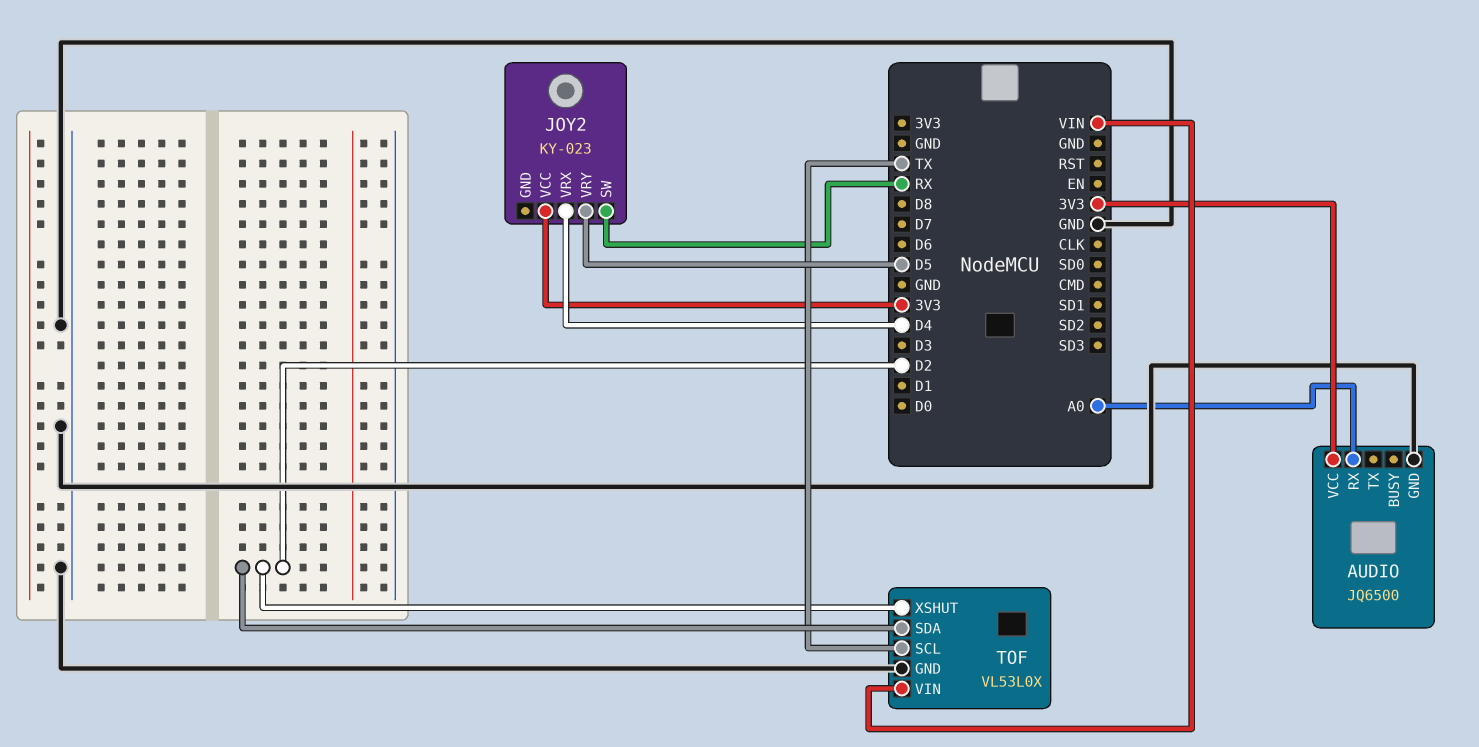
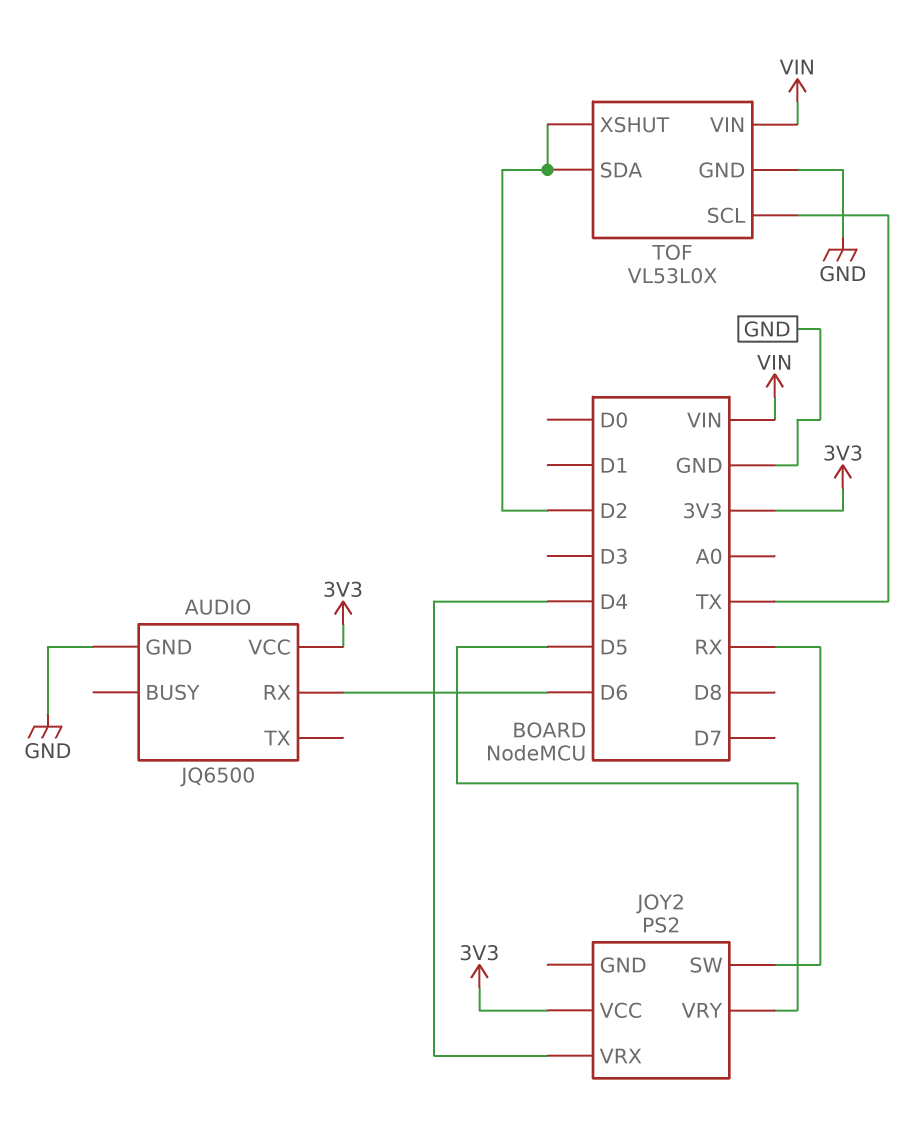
AUDIO pin RX: A0 -> D6
JOY2: KY-023 -> PS2

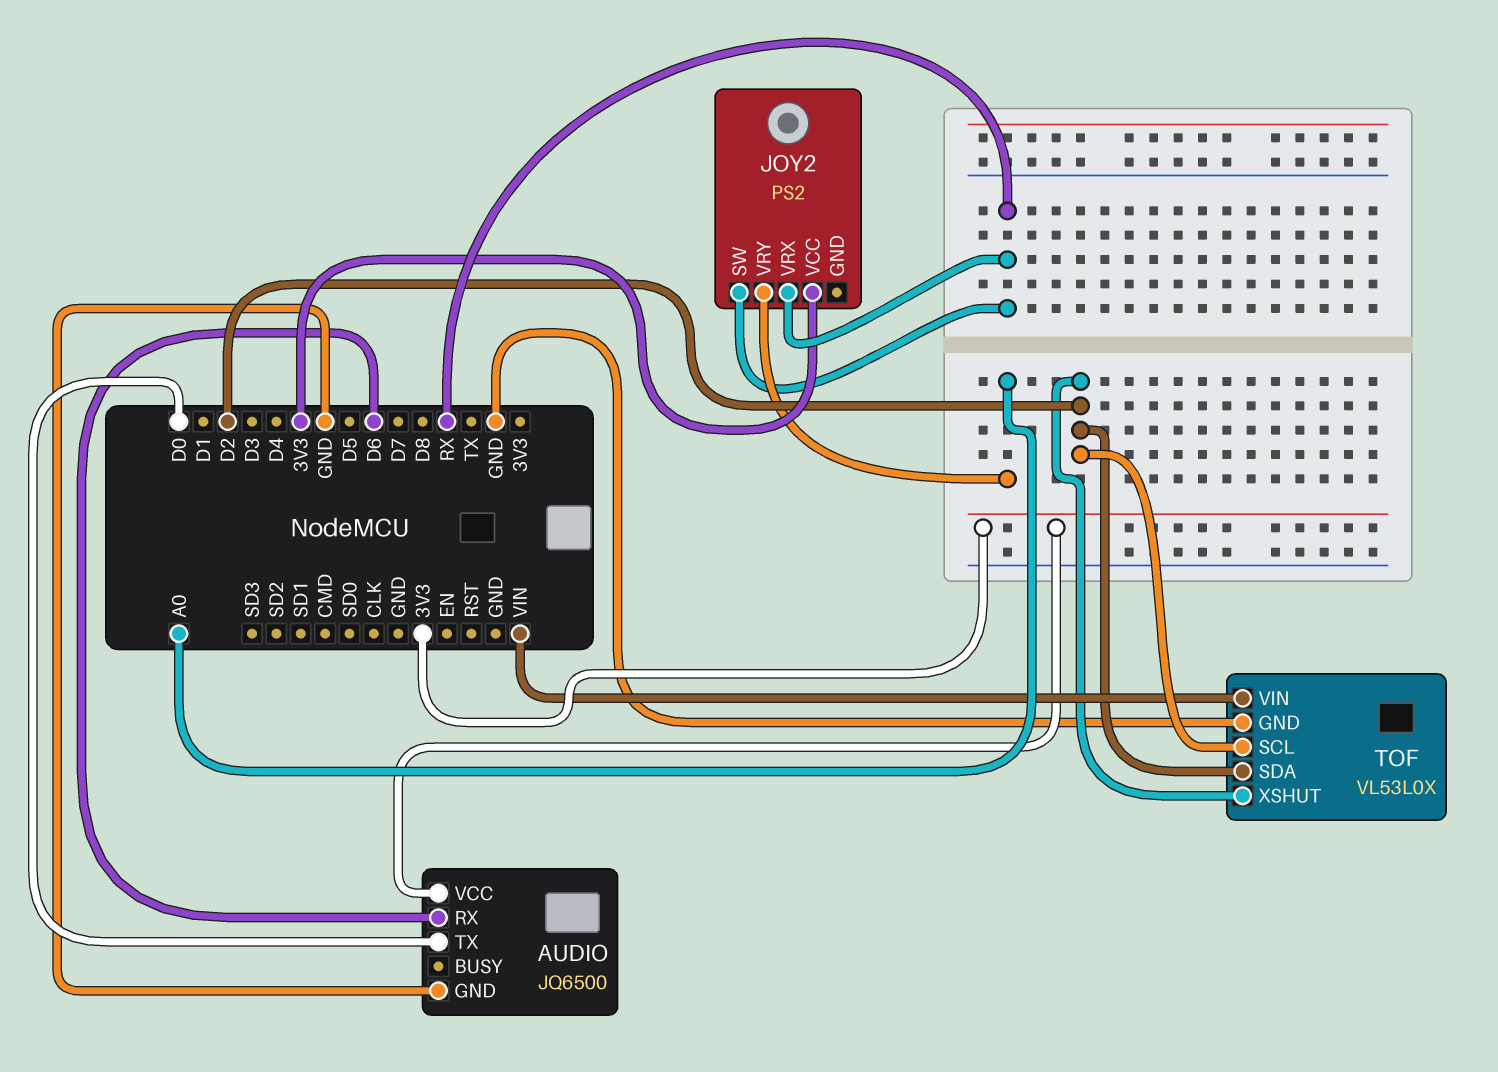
AUDIO pin TX: none -> D0
JOY2 pin VRX: D4 -> RX
JOY2 pin VRY: D5 -> A0
TOF pin SCL: TX -> D2

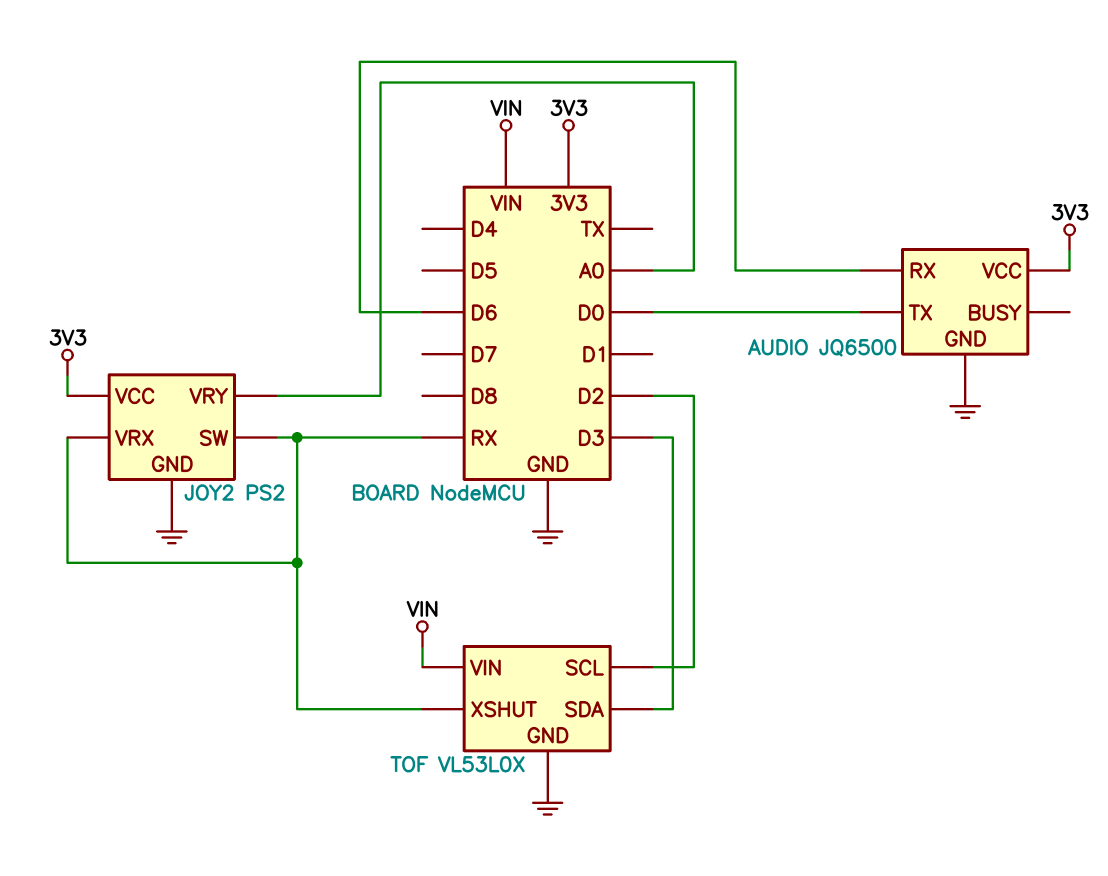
JOY2 pin GND: none -> GND
TOF pin SDA: D2 -> D3
TOF pin XSHUT: D2 -> RX

